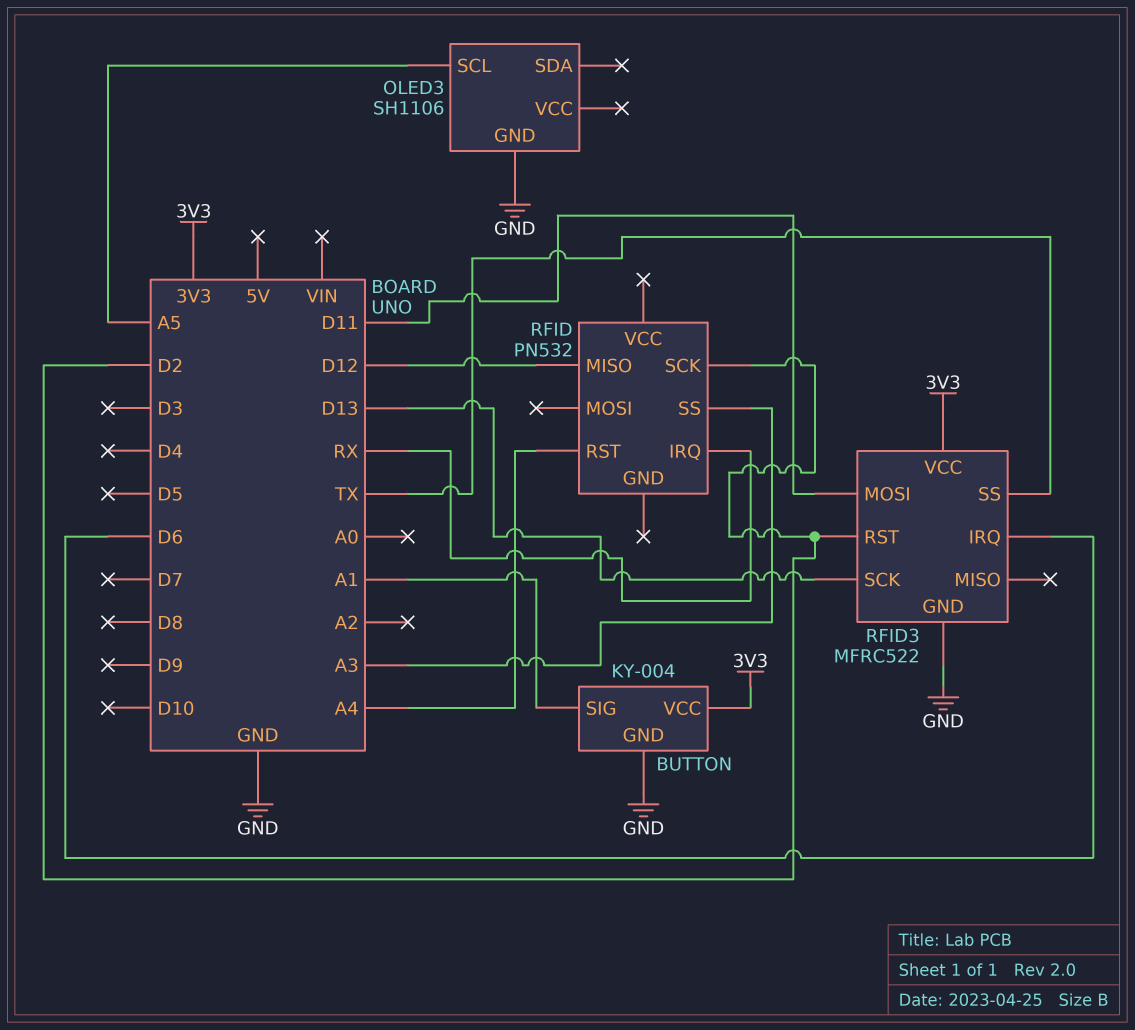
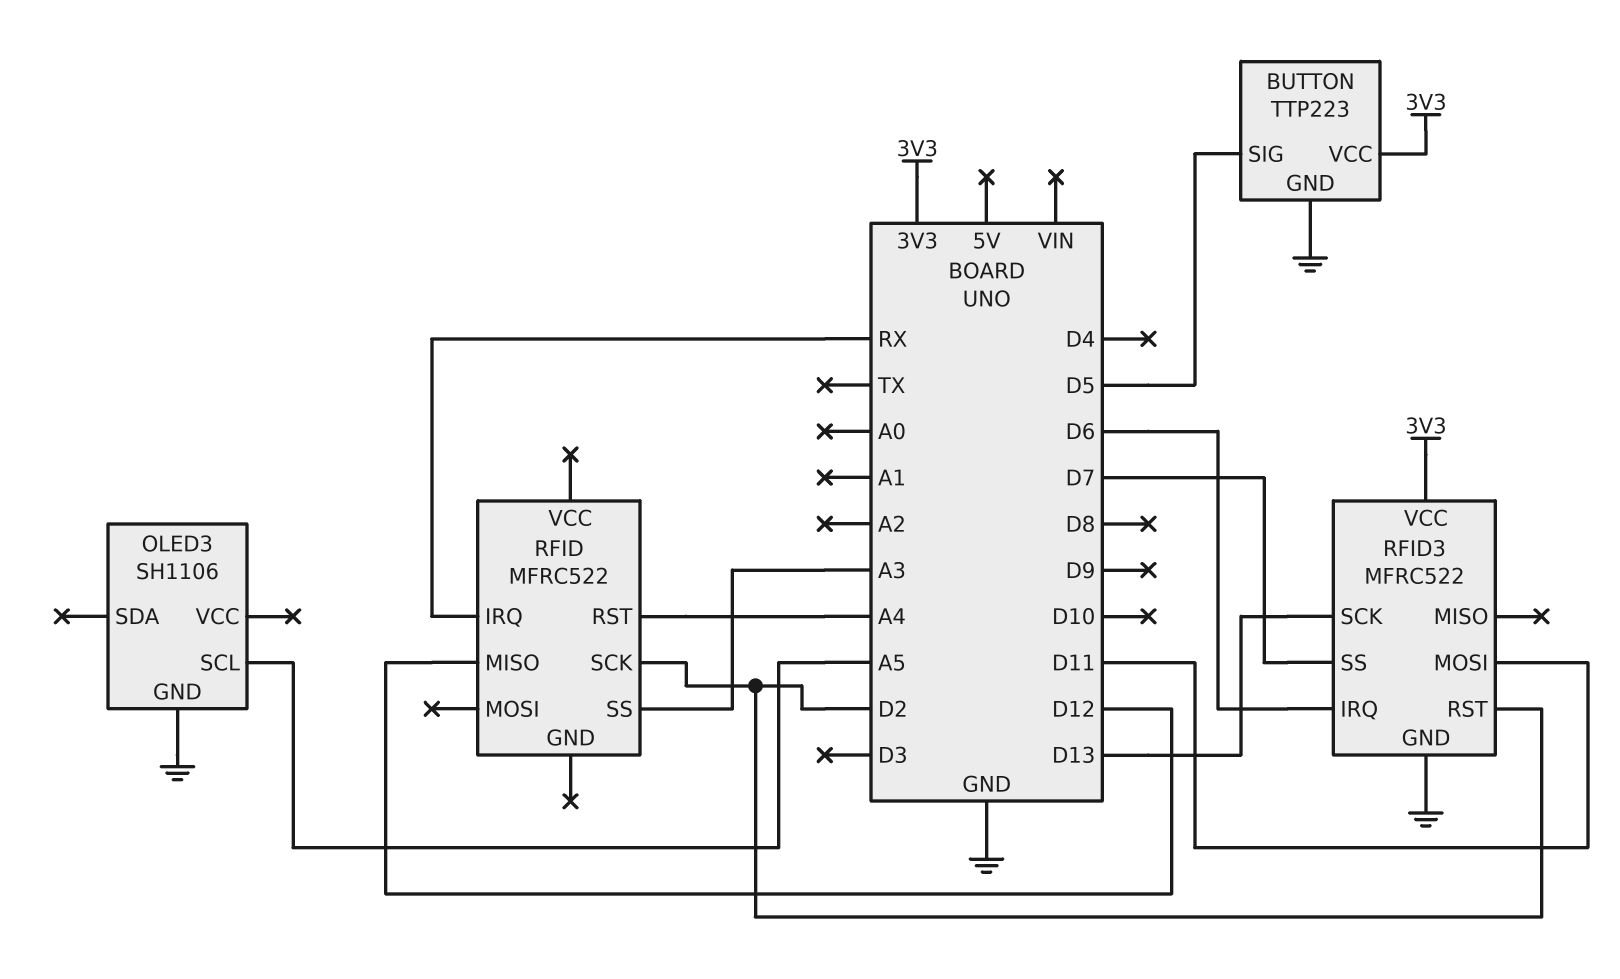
BUTTON: KY-004 -> TTP223
BUTTON pin SIG: A1 -> D5
RFID: PN532 -> MFRC522
RFID3 pin SS: TX -> D7

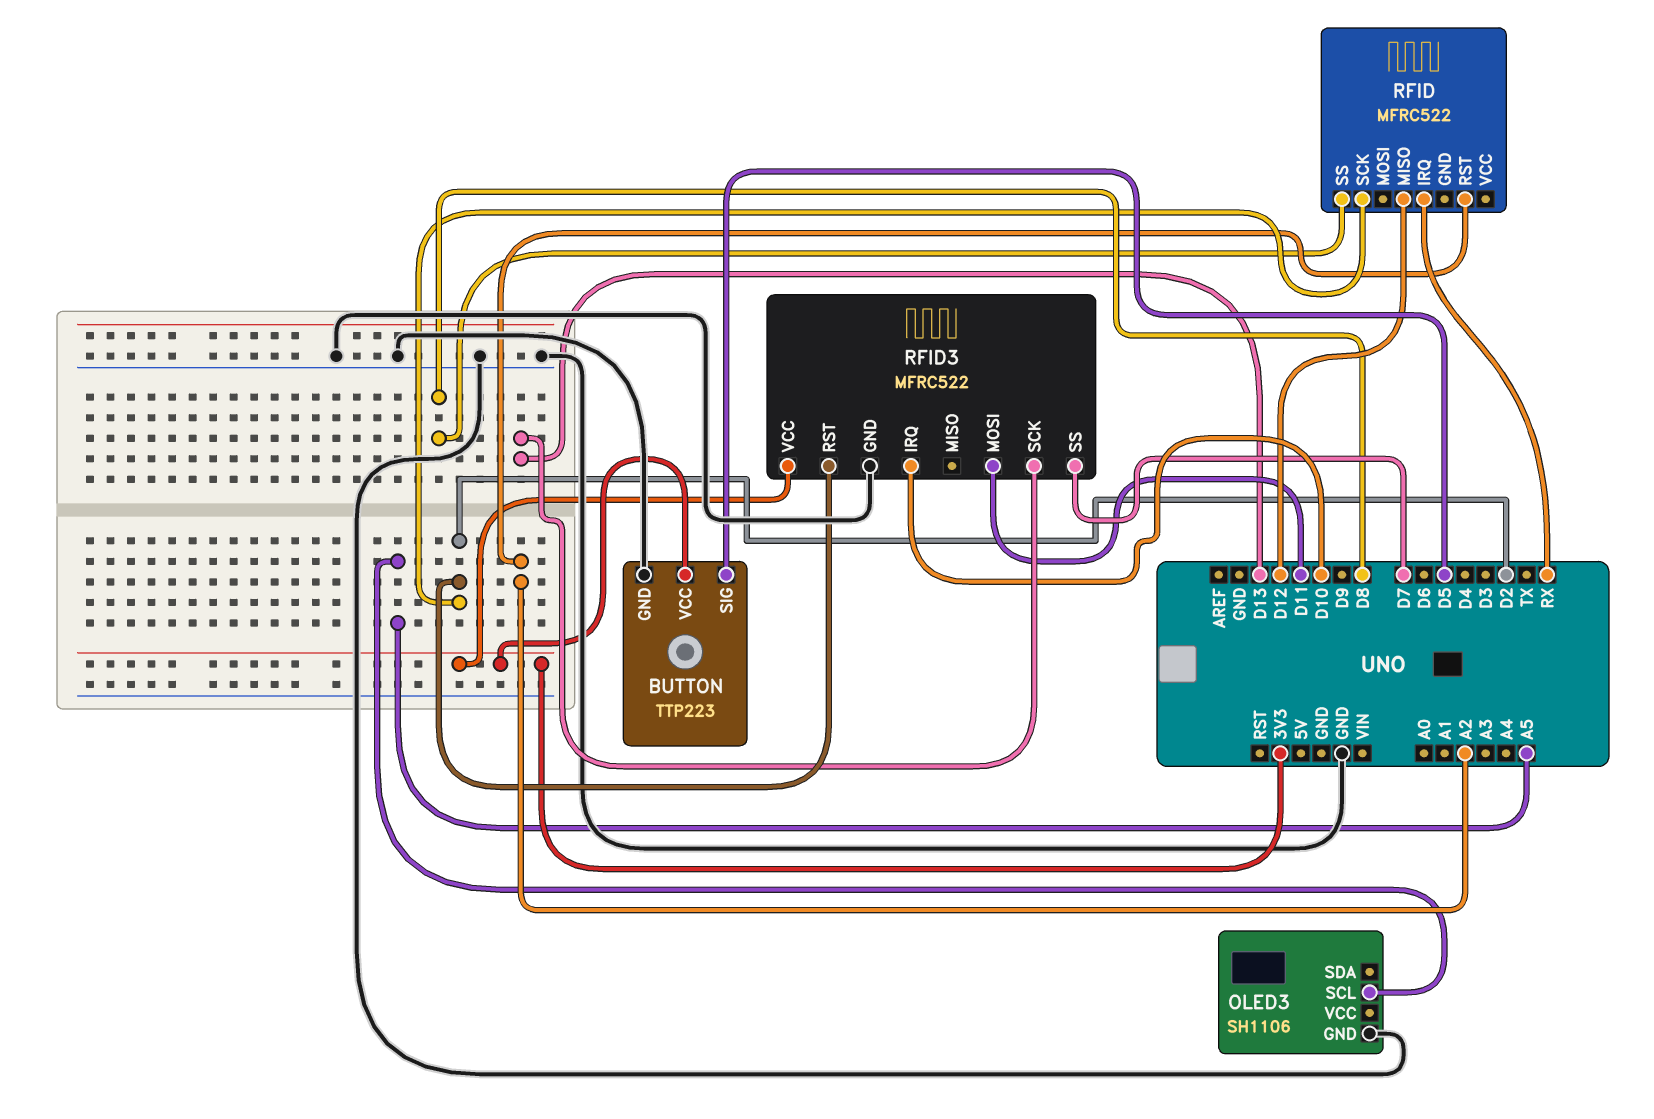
RFID pin RST: A4 -> A2
RFID pin SS: A3 -> D8
RFID3 pin IRQ: D6 -> D10

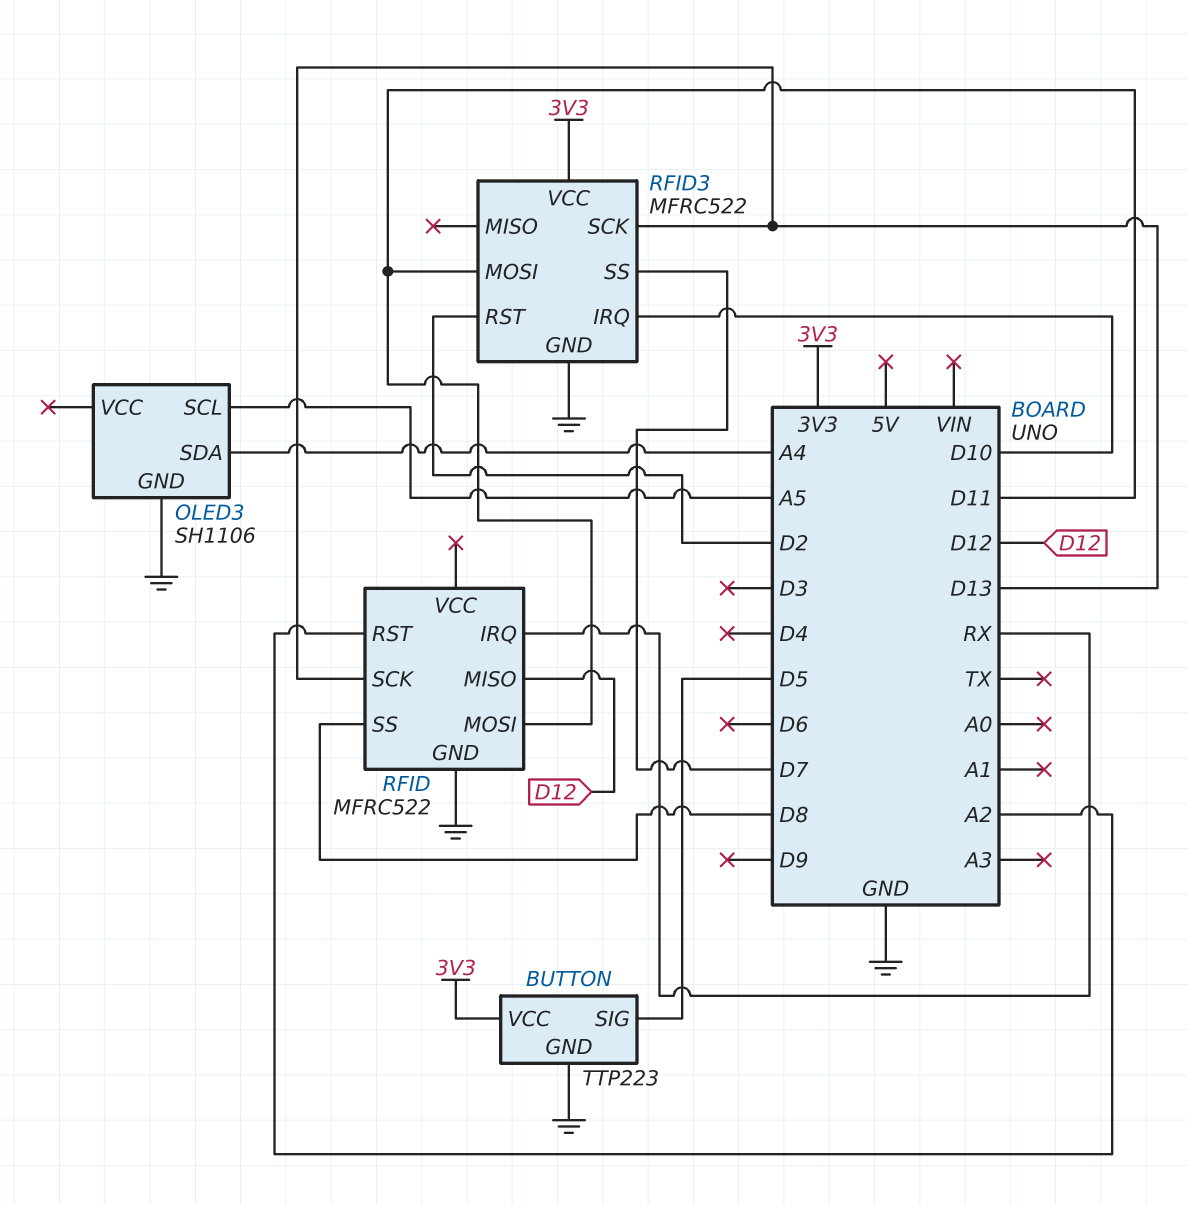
OLED3 pin SDA: none -> A4
RFID pin GND: none -> GND
RFID pin MOSI: none -> D11
RFID pin SCK: D2 -> D13

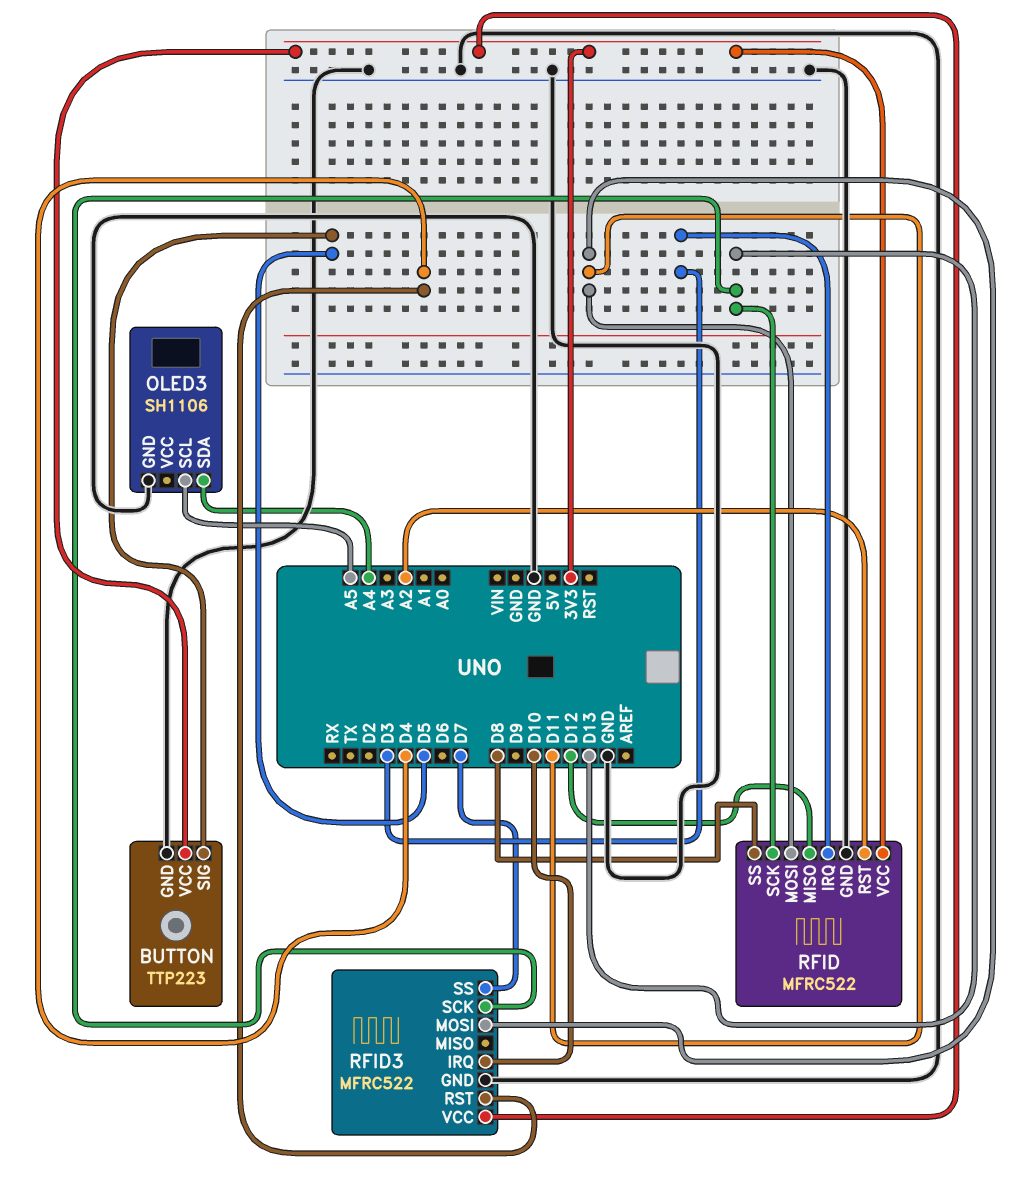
RFID pin IRQ: RX -> D3
RFID pin VCC: none -> 3V3
RFID3 pin RST: D2 -> D4

